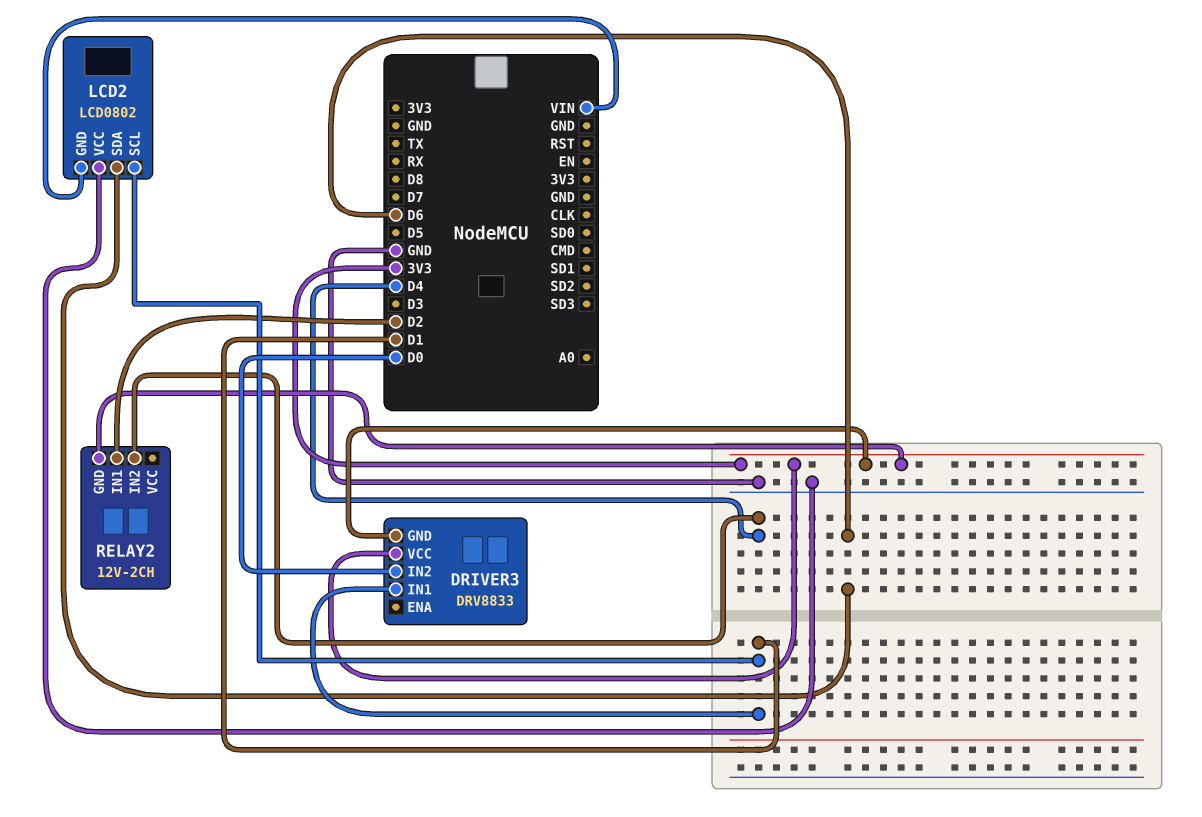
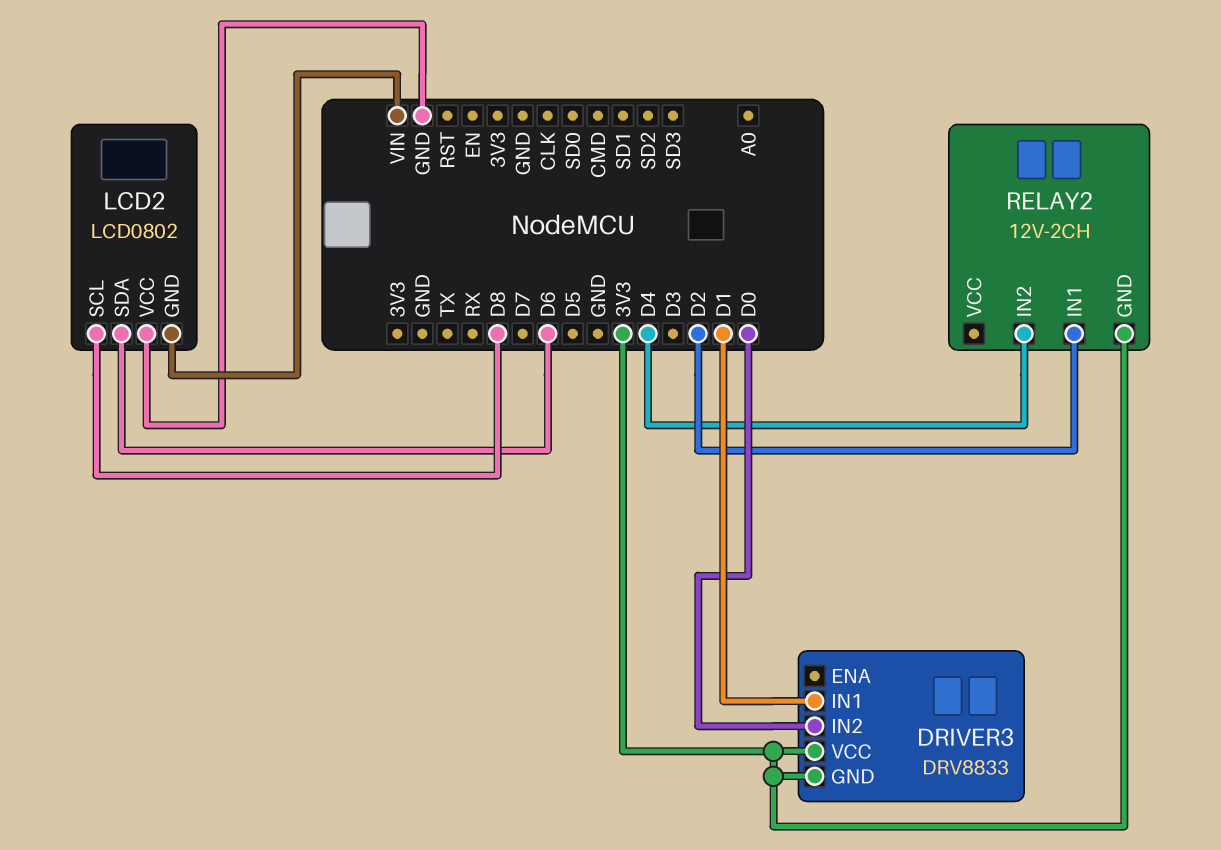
LCD2 pin SCL: D1 -> D8

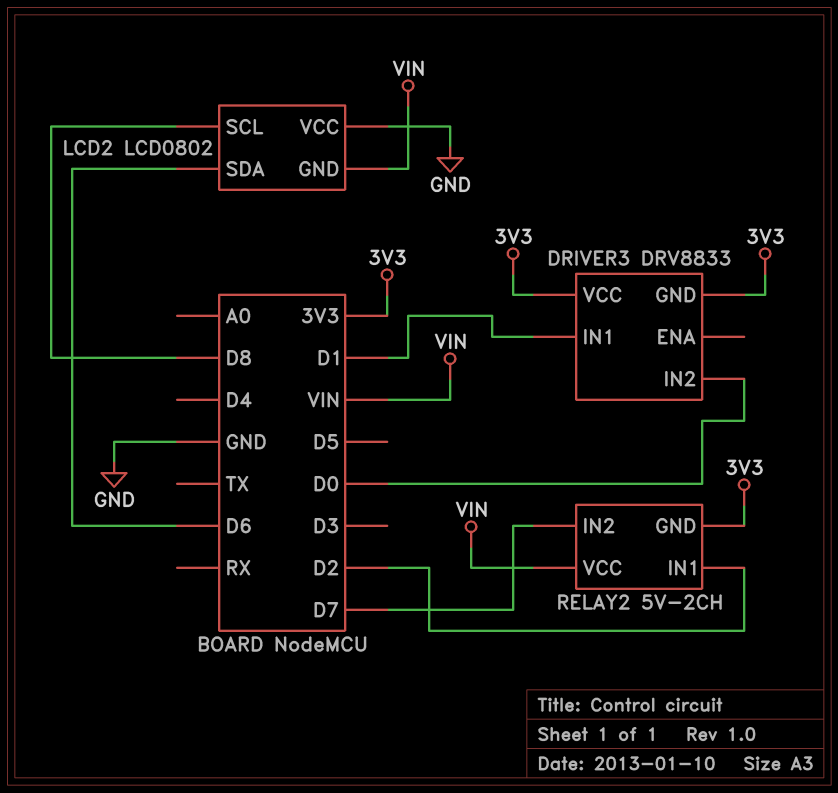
RELAY2: 12V-2CH -> 5V-2CH
RELAY2 pin IN2: D4 -> D7
RELAY2 pin VCC: none -> VIN

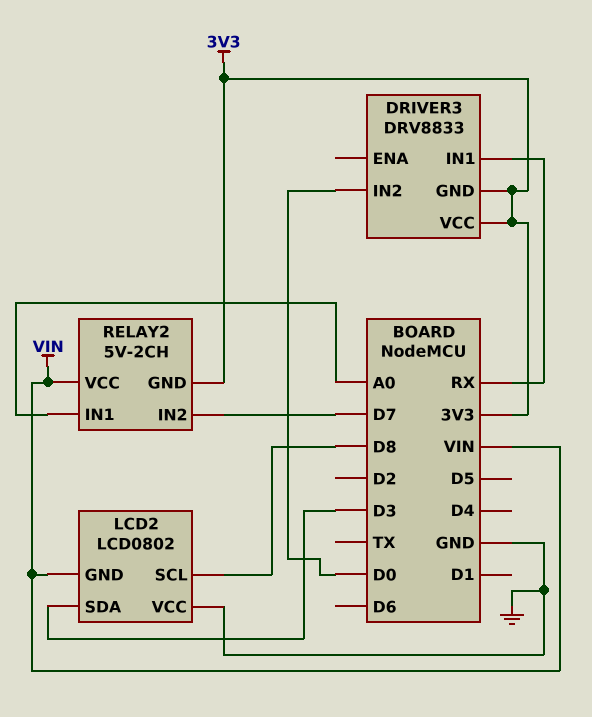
DRIVER3 pin IN1: D1 -> RX
LCD2 pin SDA: D6 -> D3
RELAY2 pin IN1: D2 -> A0

